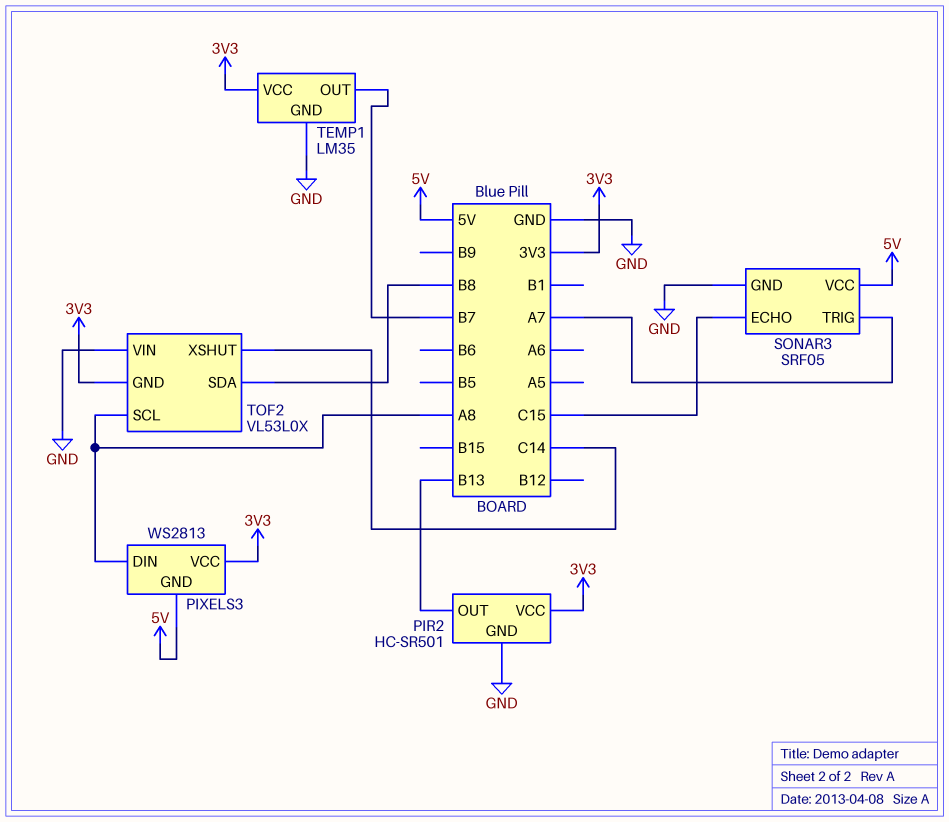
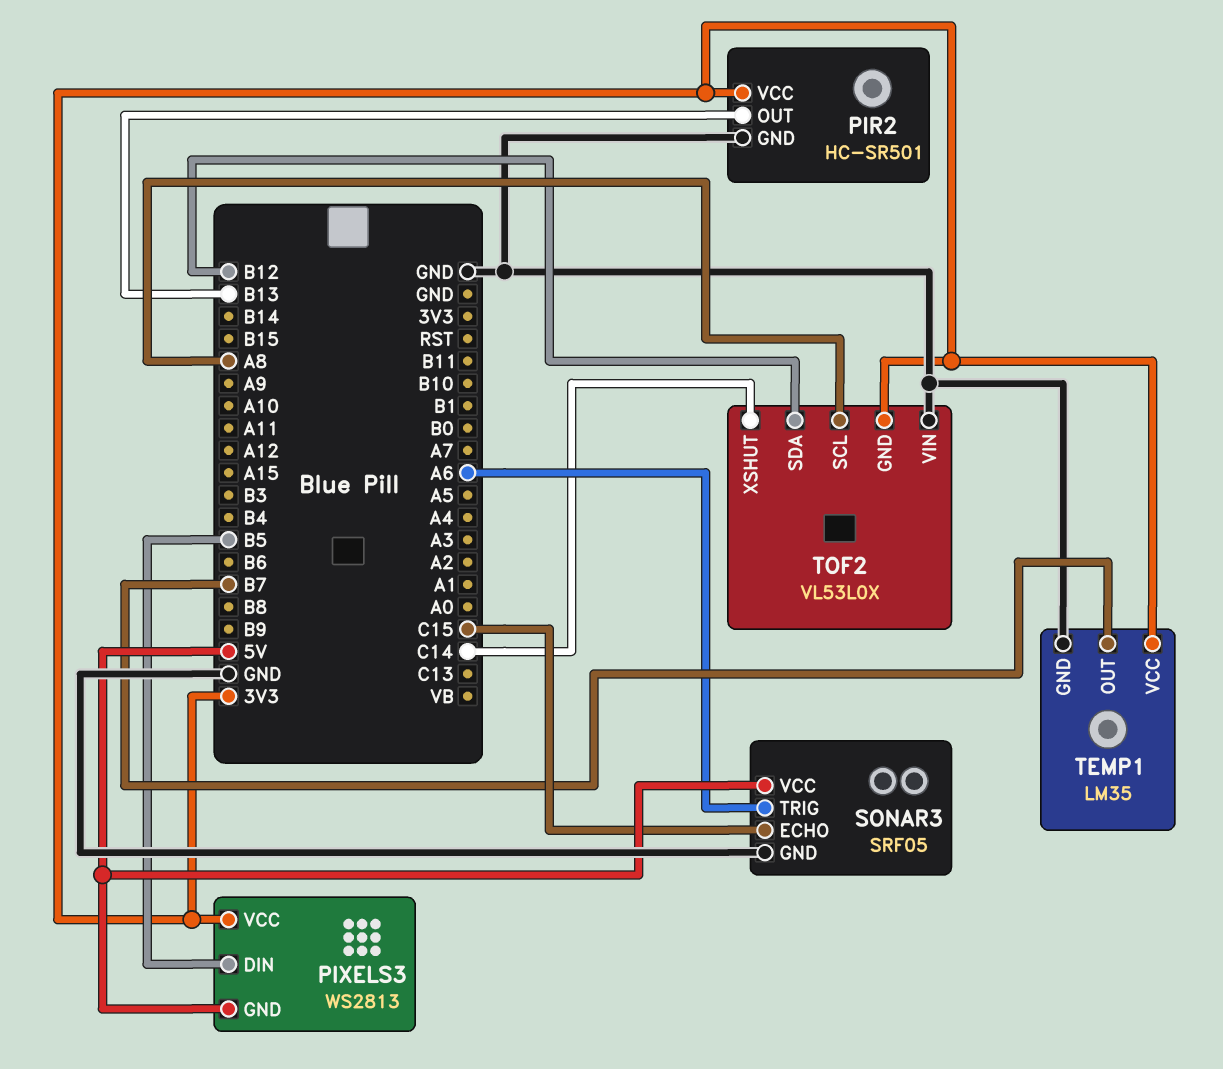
PIXELS3 pin DIN: A8 -> B5
SONAR3 pin TRIG: A7 -> A6
TOF2 pin SDA: B8 -> B12

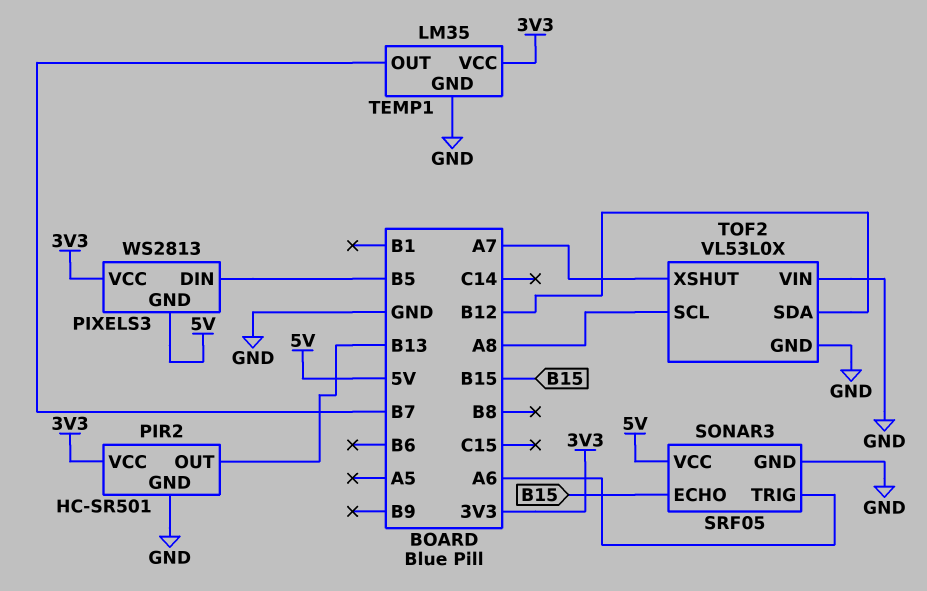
SONAR3 pin ECHO: C15 -> B15
TOF2 pin GND: 3V3 -> GND
TOF2 pin XSHUT: C14 -> A7

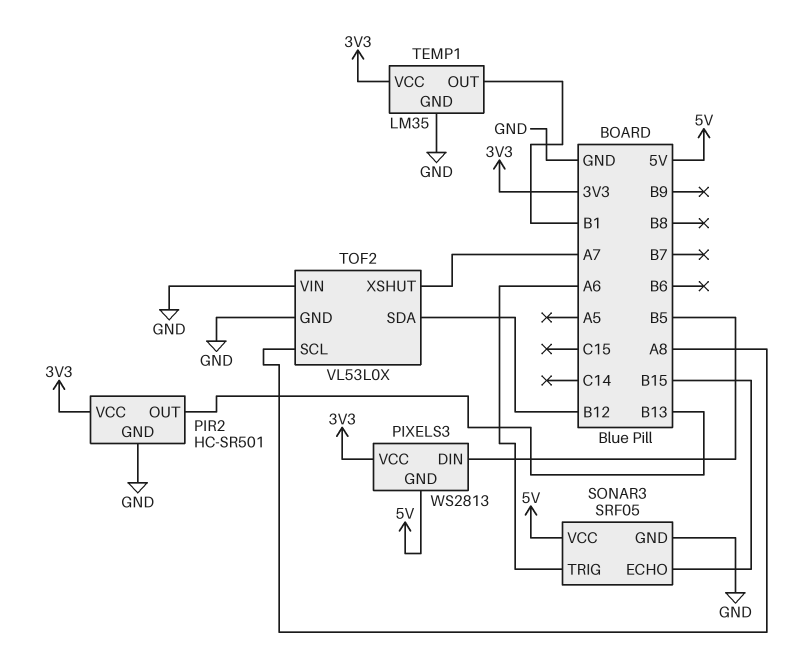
TEMP1 pin OUT: B7 -> B1

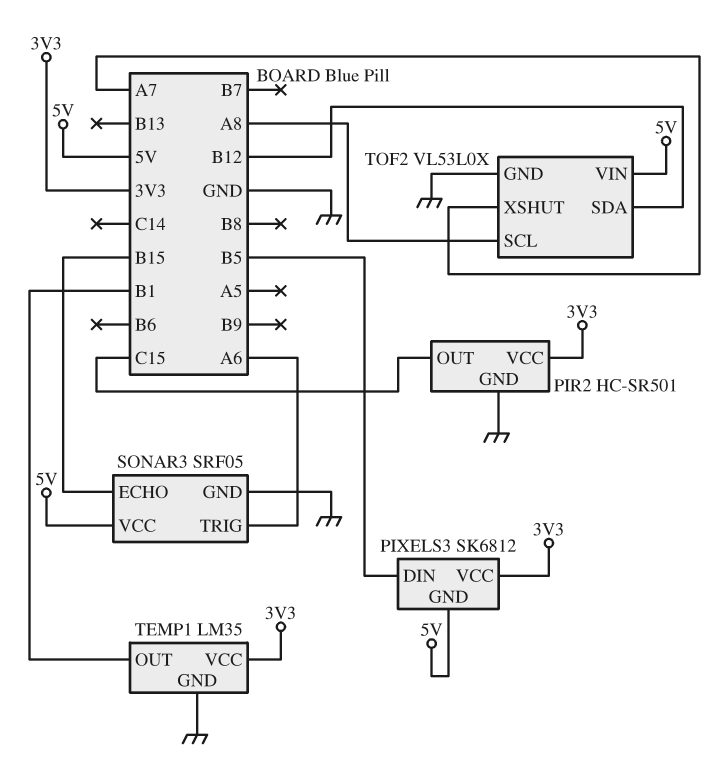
PIR2 pin OUT: B13 -> C15
PIXELS3: WS2813 -> SK6812
TOF2 pin VIN: GND -> 5V

